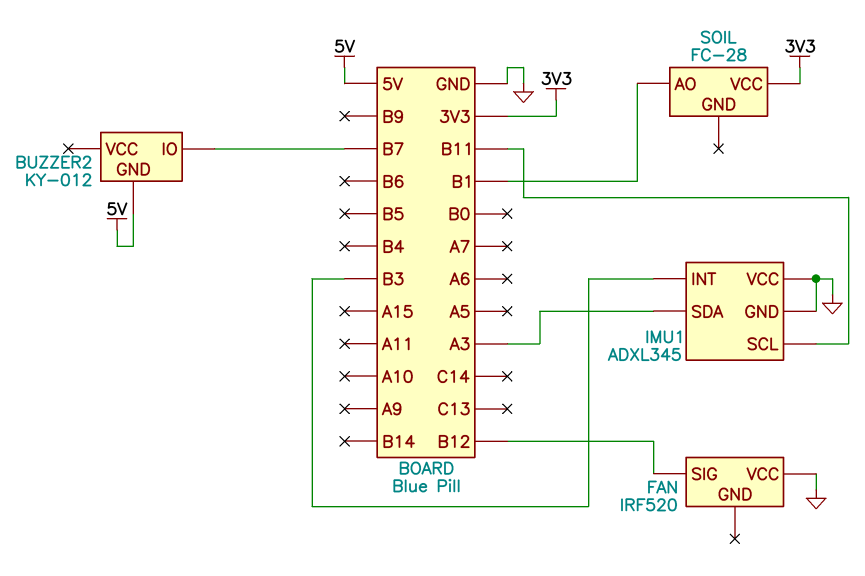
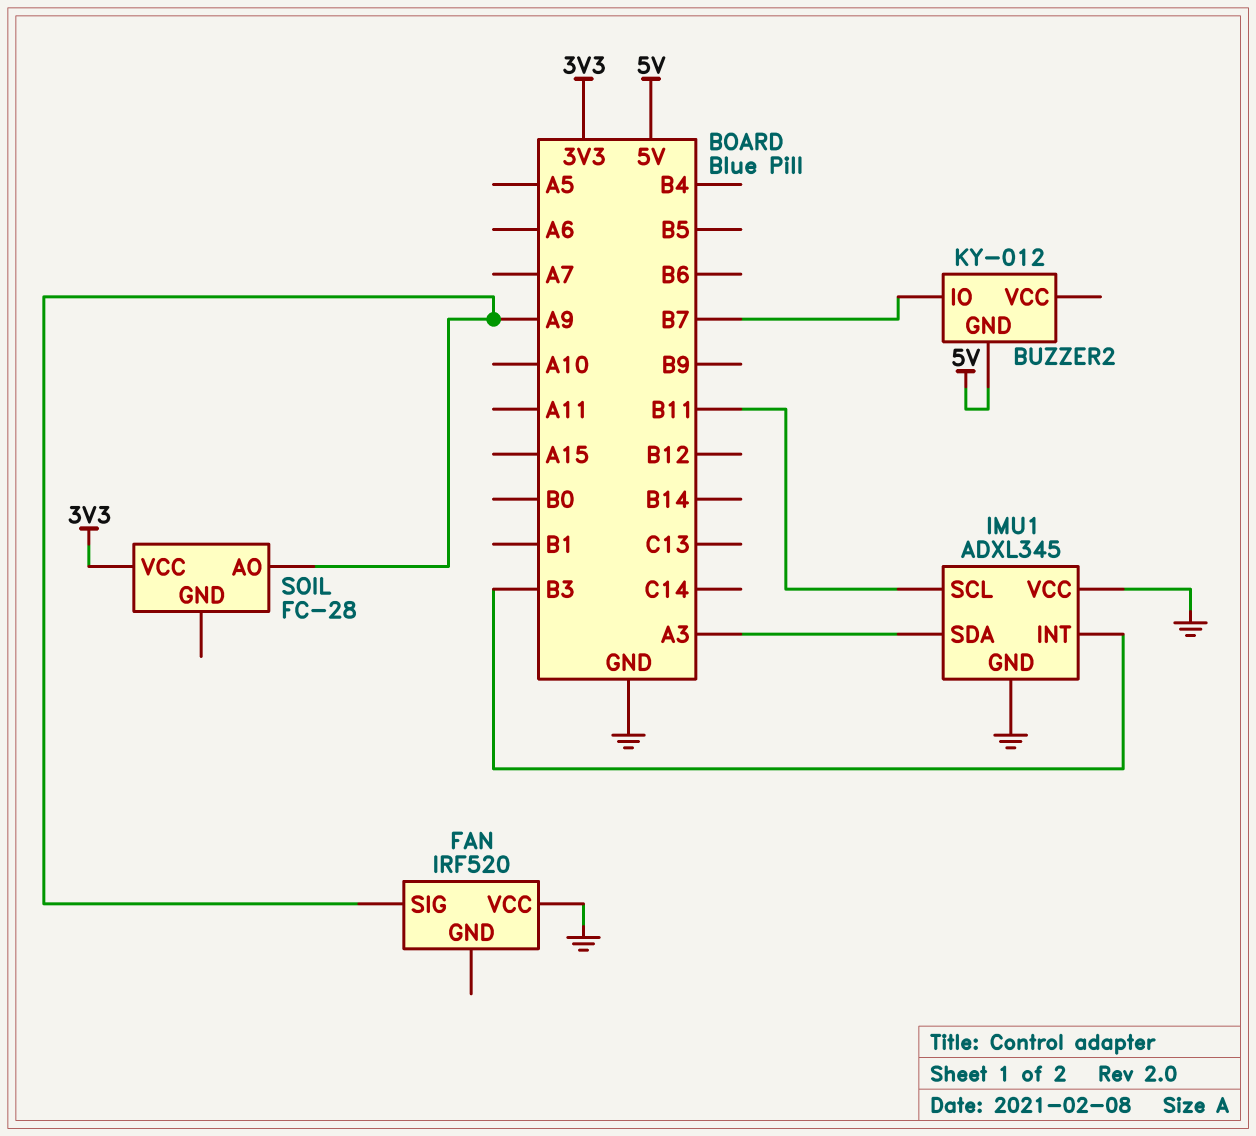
FAN pin SIG: B12 -> A9
SOIL pin AO: B1 -> A9

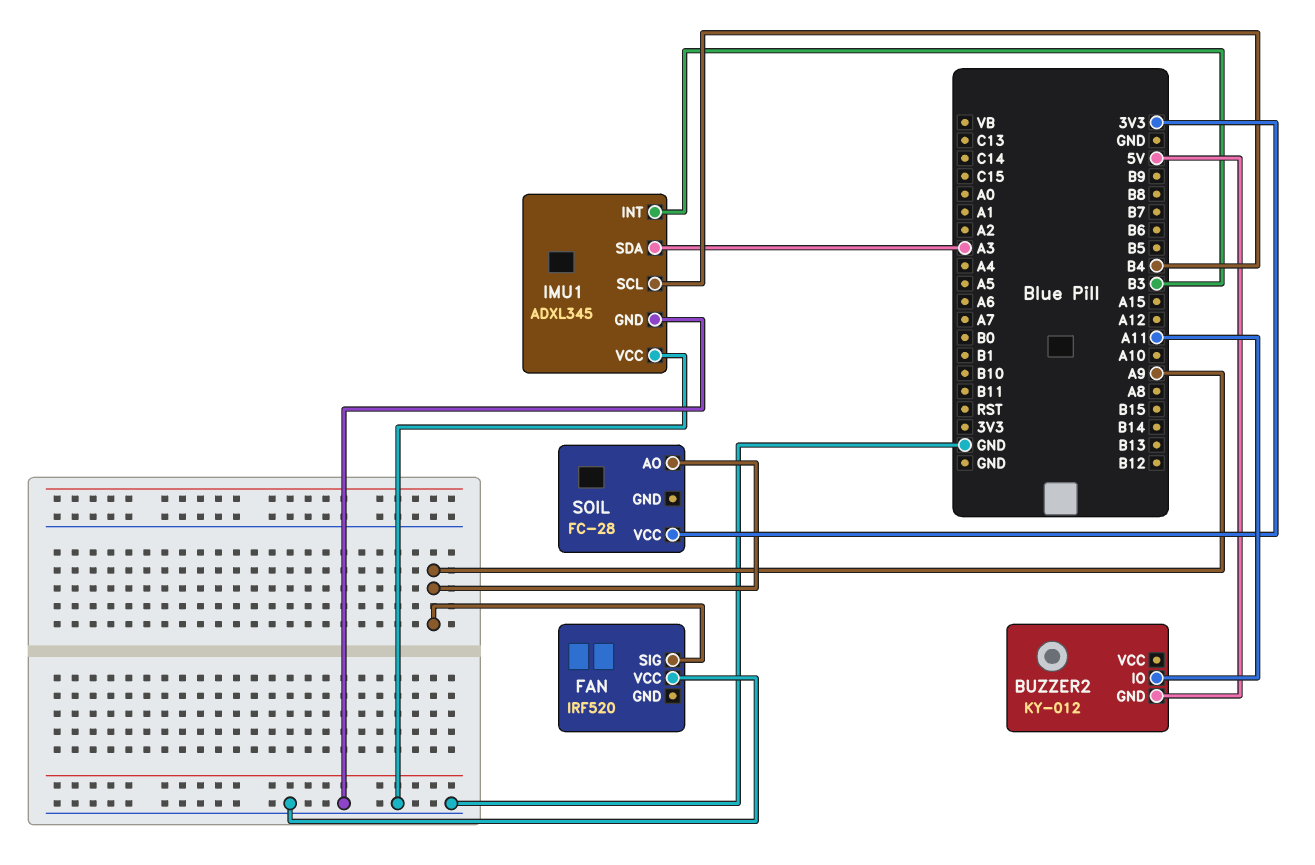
BUZZER2 pin IO: B7 -> A11
IMU1 pin SCL: B11 -> B4

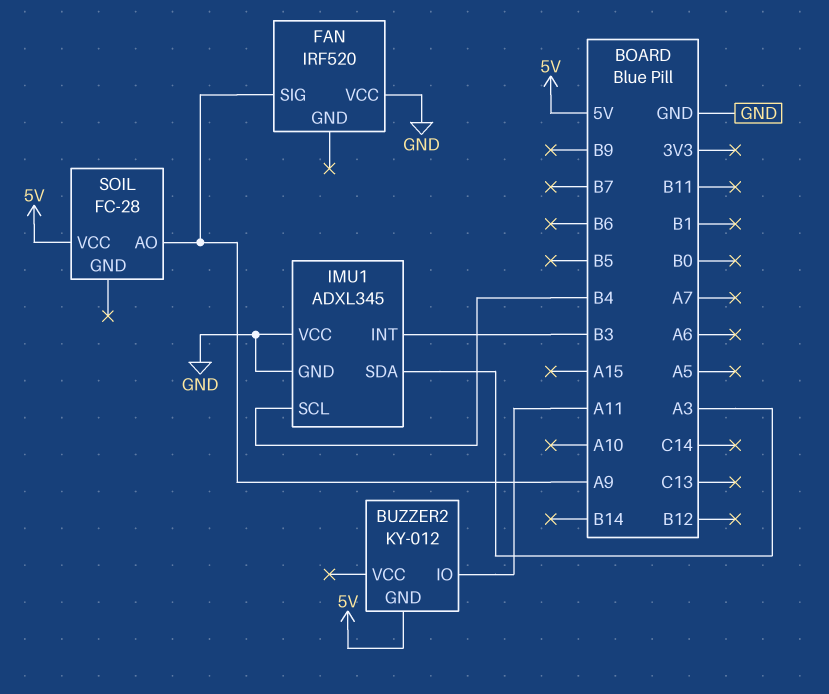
SOIL pin VCC: 3V3 -> 5V

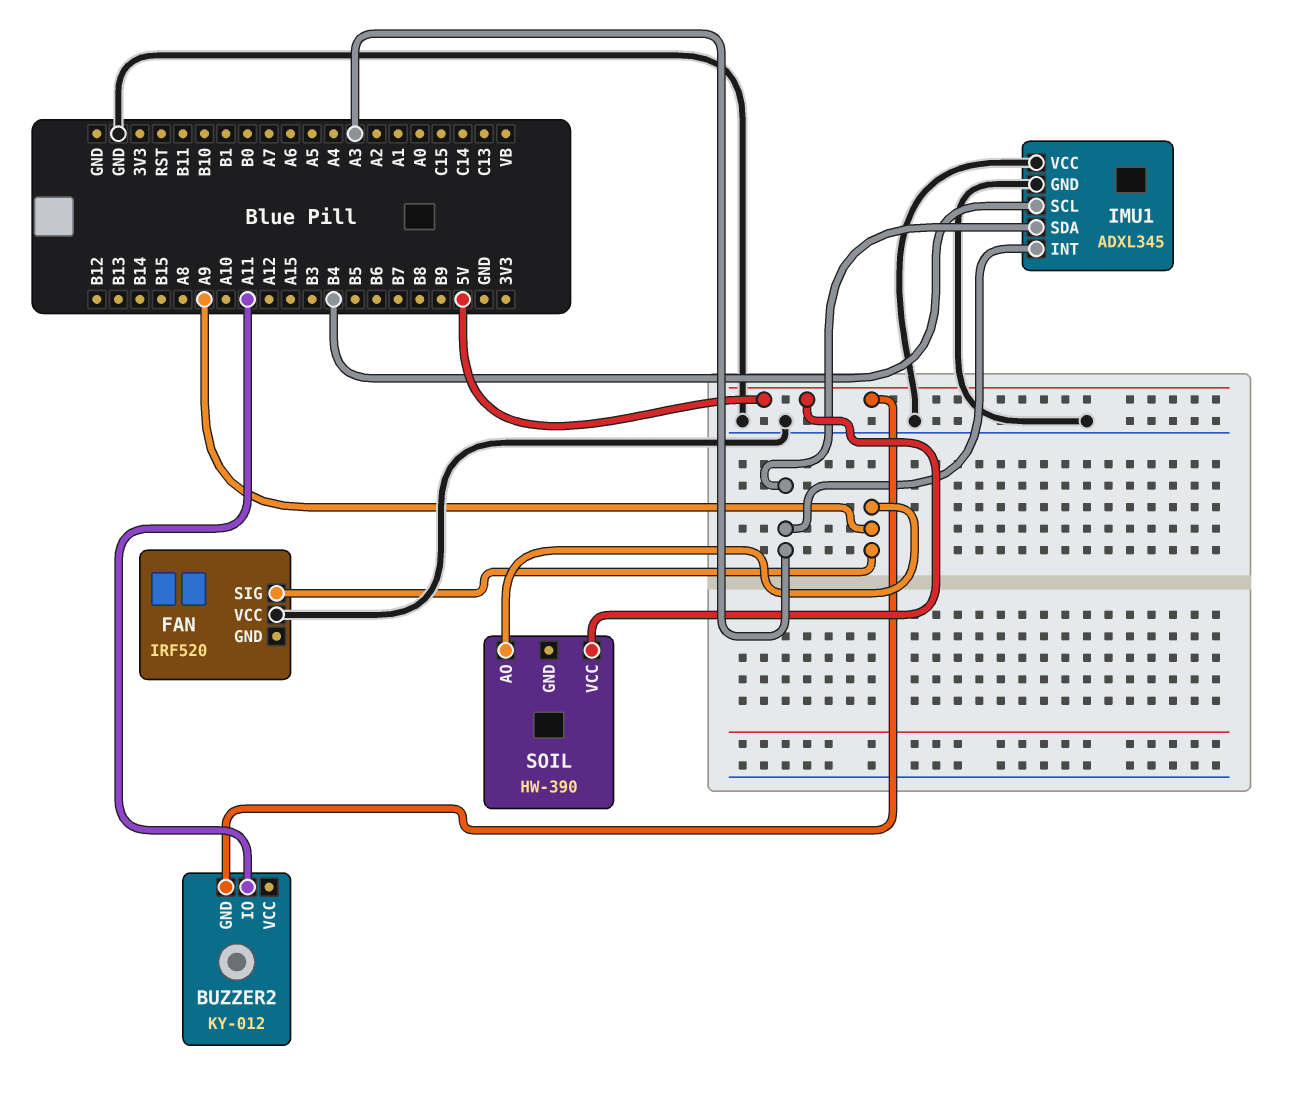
IMU1 pin INT: B3 -> A3
SOIL: FC-28 -> HW-390

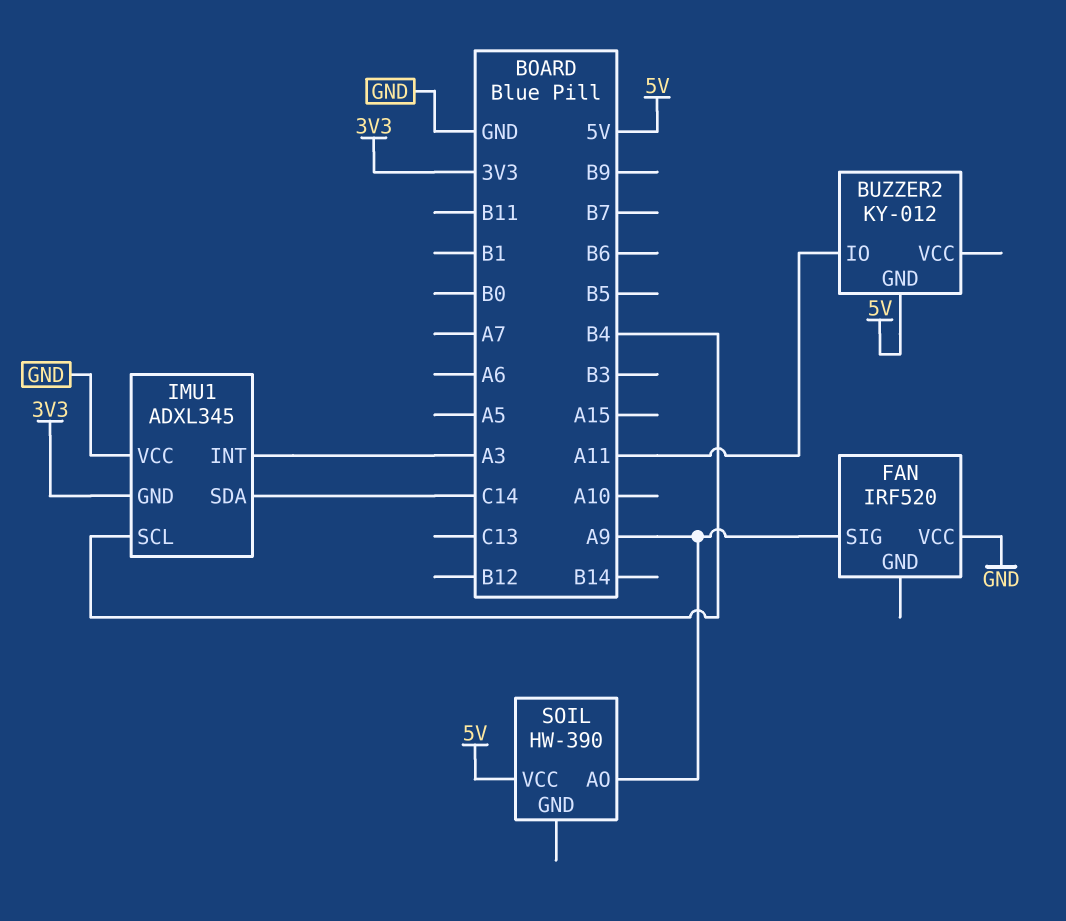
IMU1 pin GND: GND -> 3V3
IMU1 pin SDA: A3 -> C14

